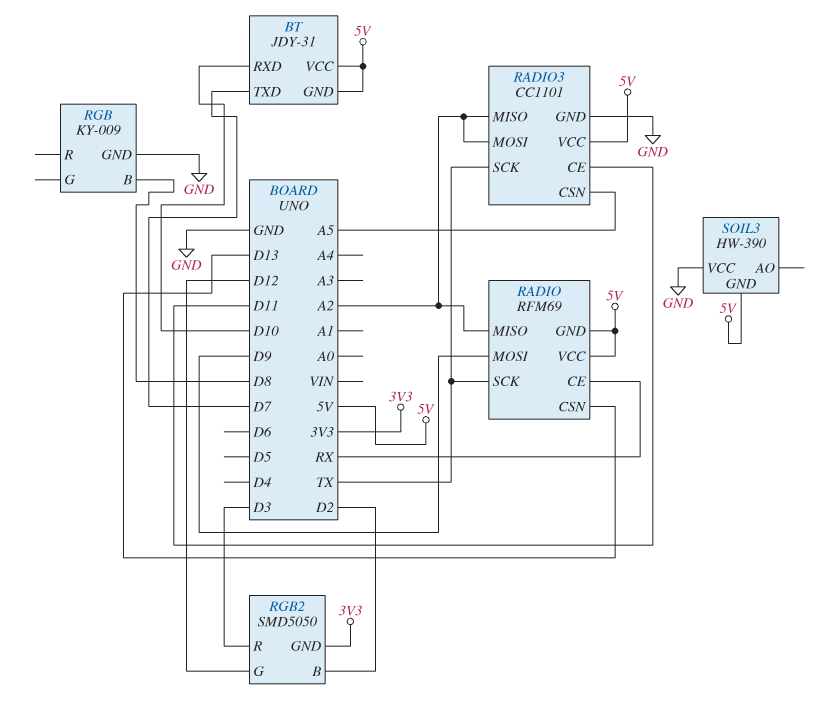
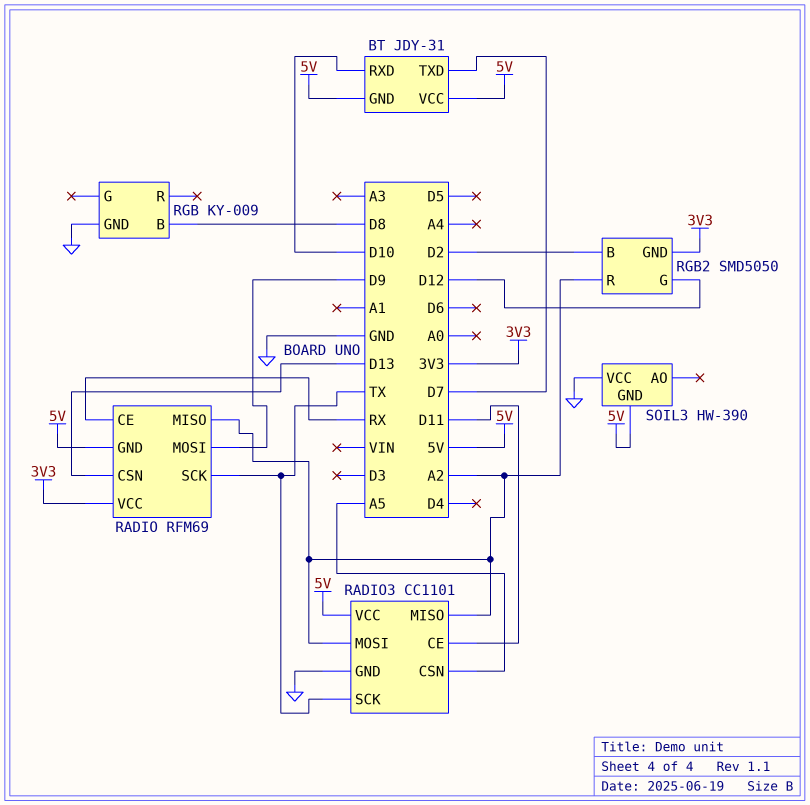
RADIO pin VCC: 5V -> 3V3
RGB2 pin R: D3 -> A2

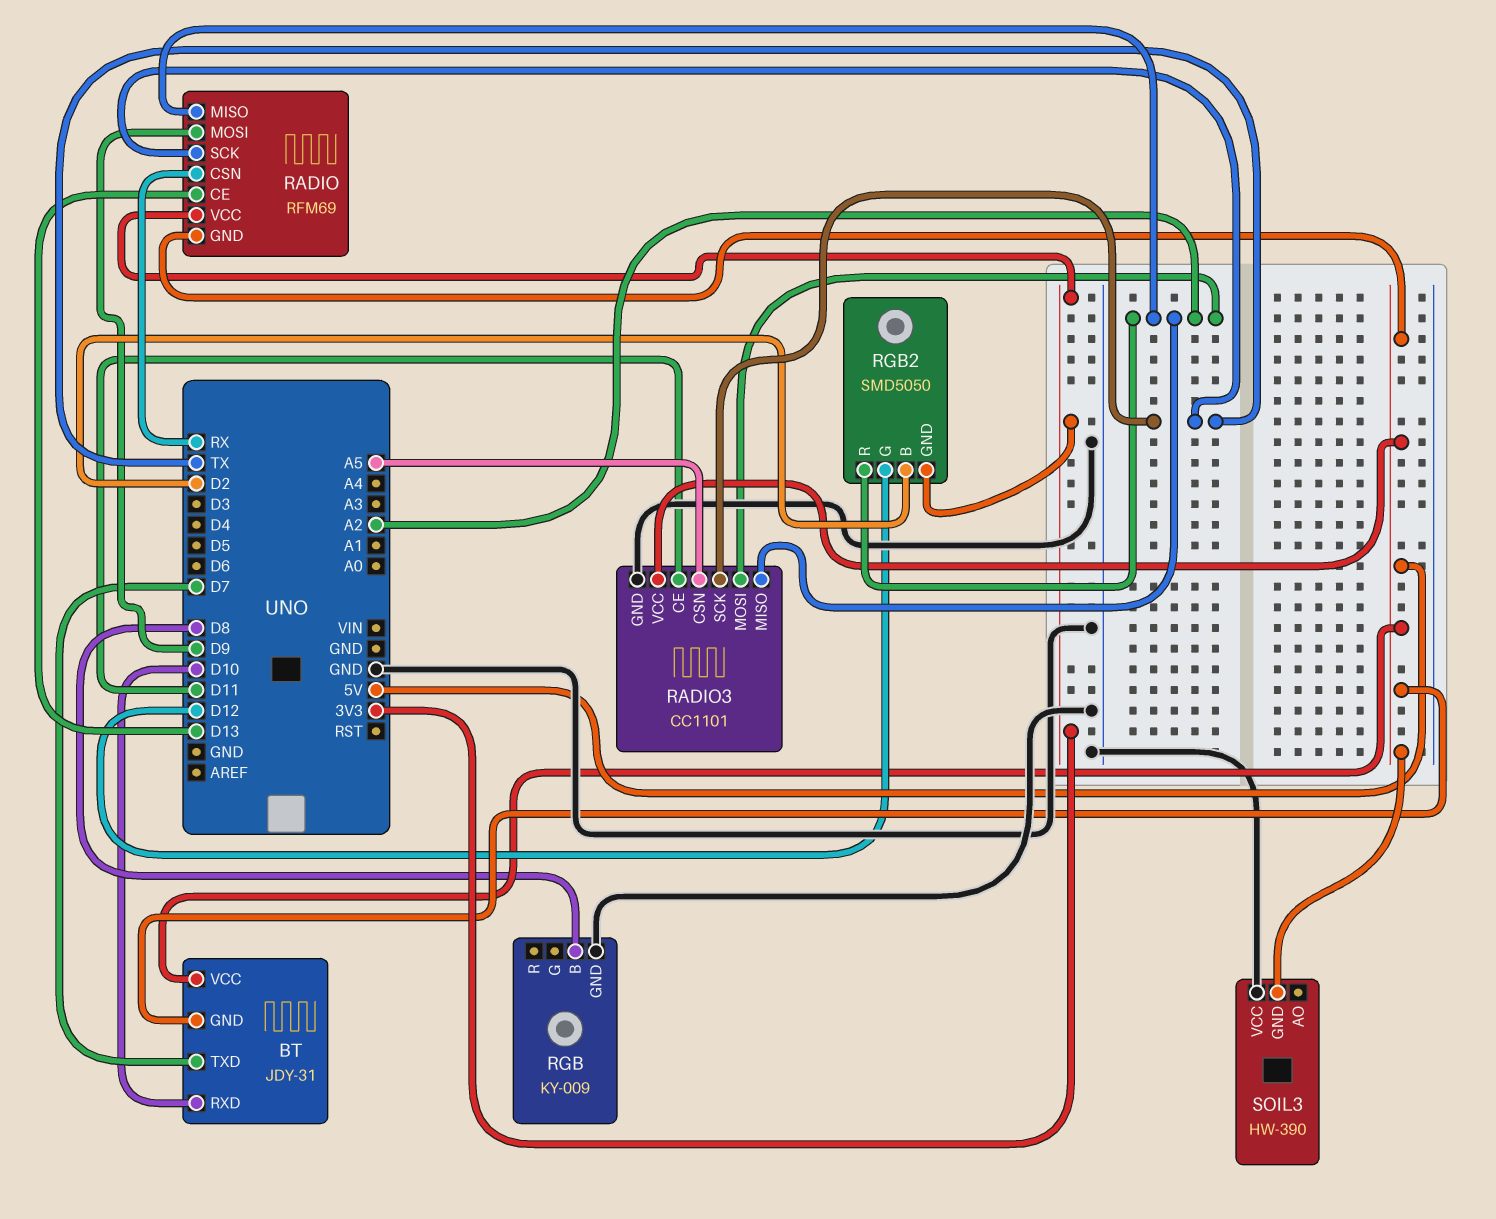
RADIO pin CE: RX -> D13
RADIO pin CSN: D13 -> RX

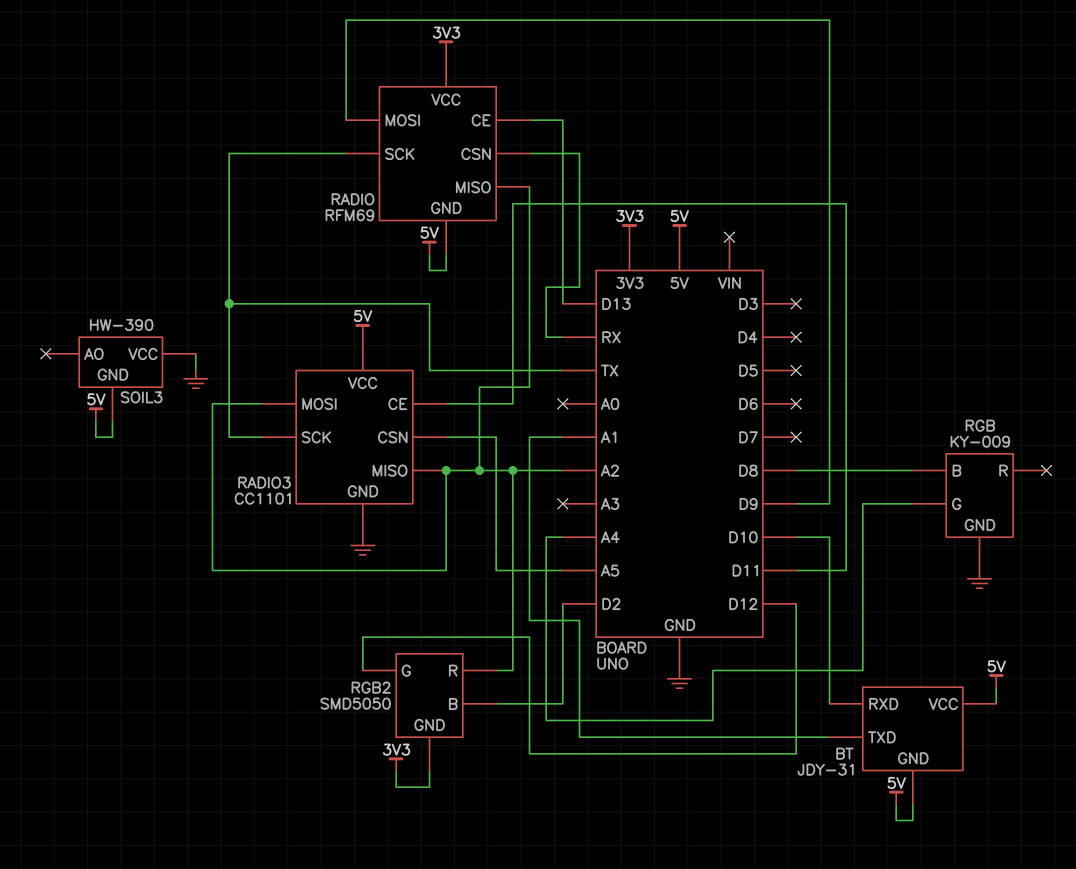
BT pin TXD: D7 -> A1
RGB pin G: none -> A4

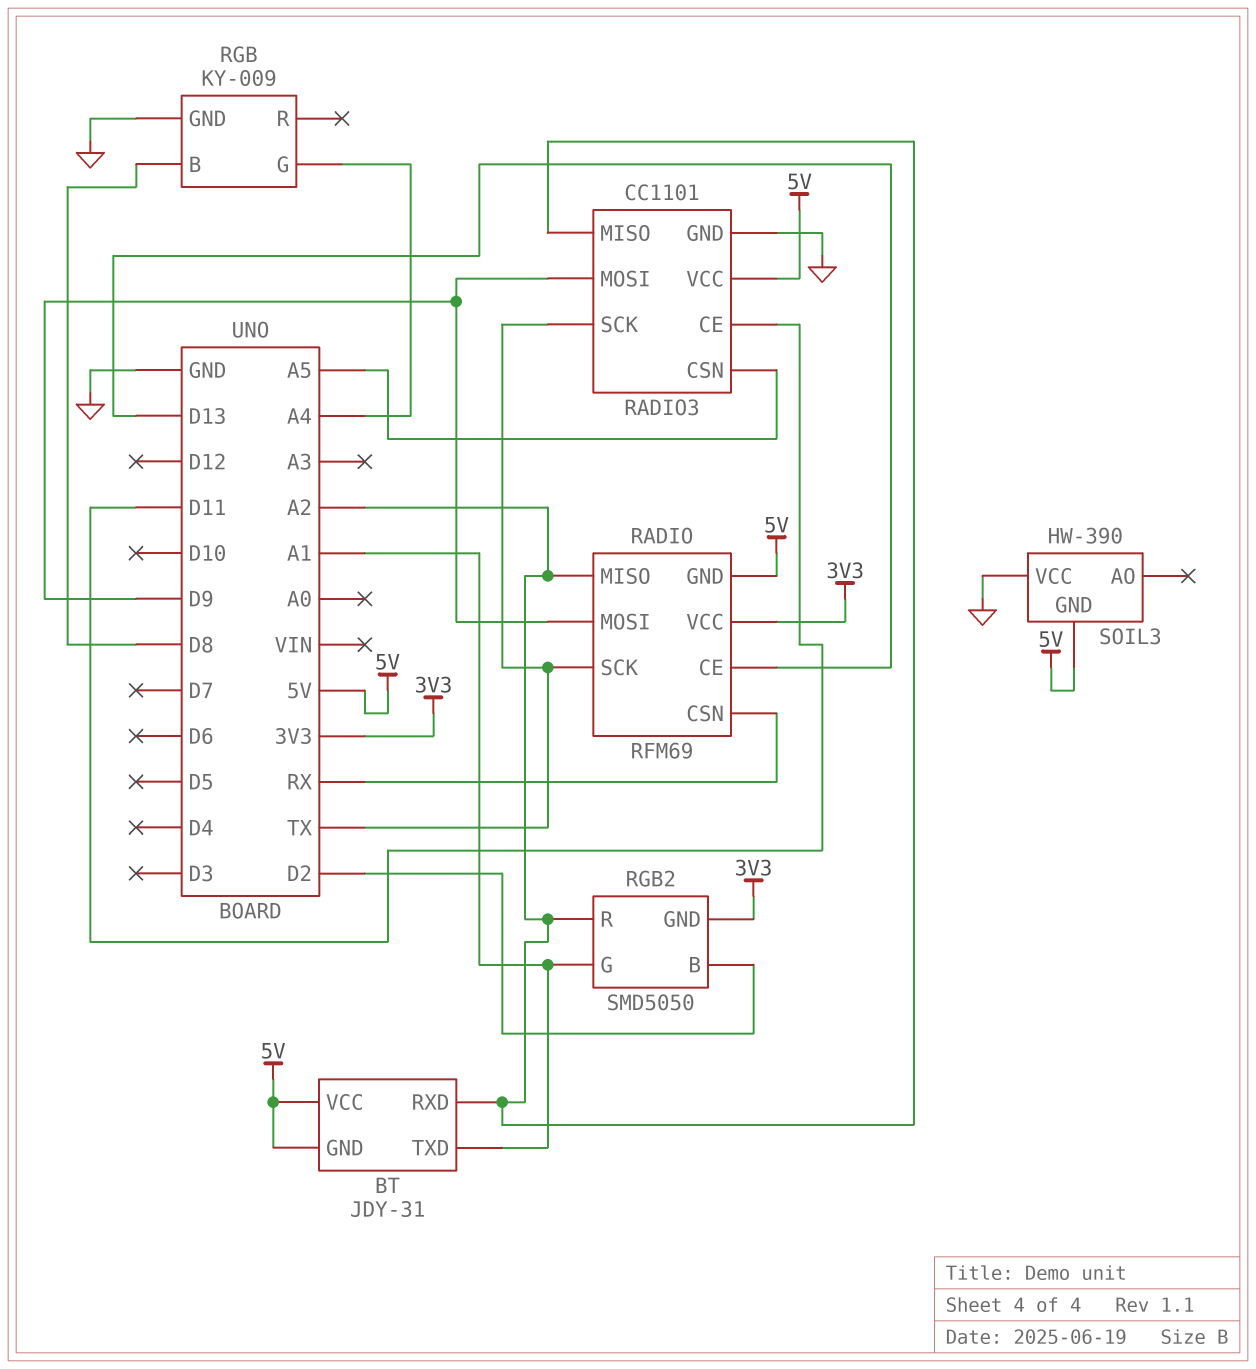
BT pin RXD: D10 -> A2
RADIO3 pin MOSI: A2 -> D9
RGB2 pin G: D12 -> A1

